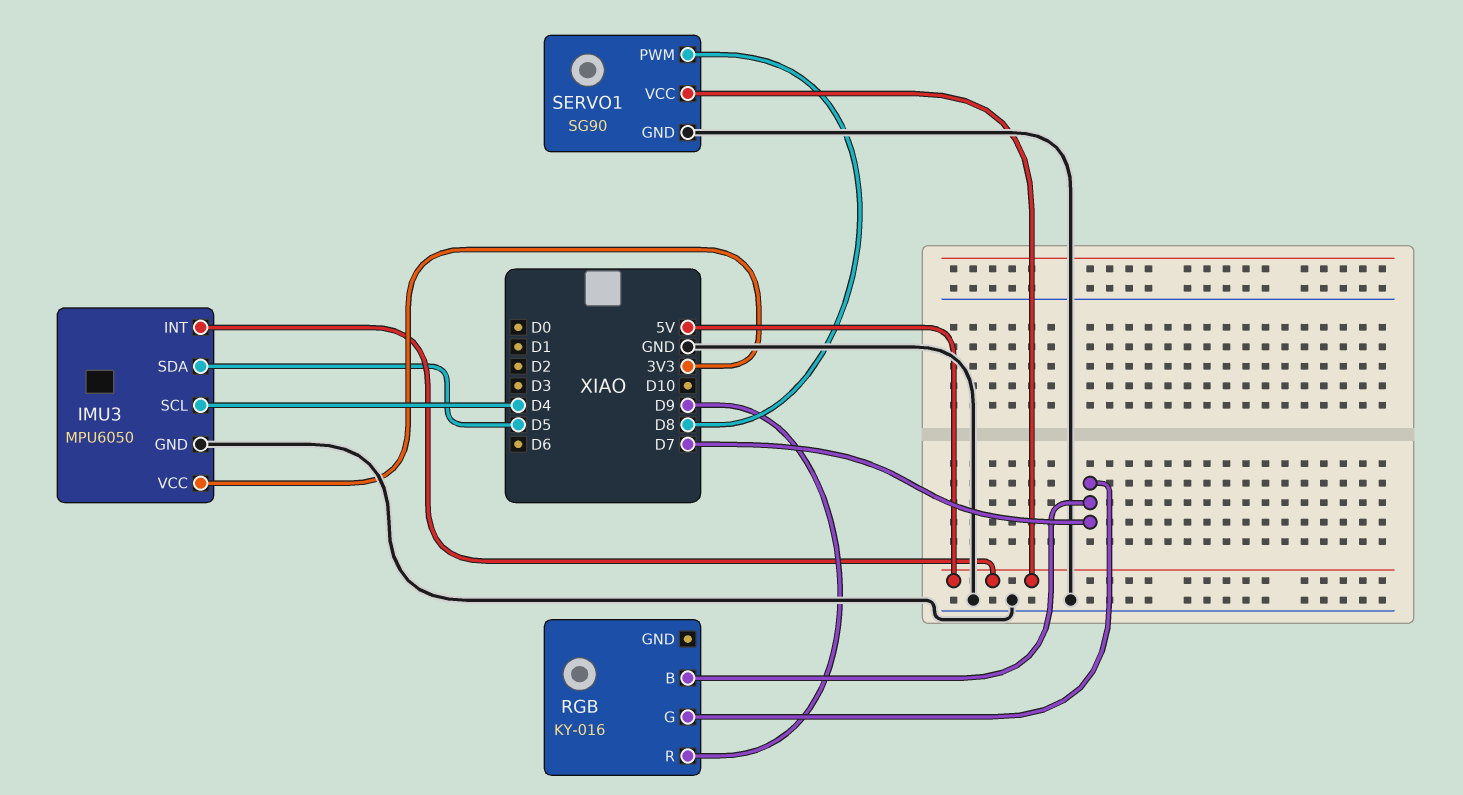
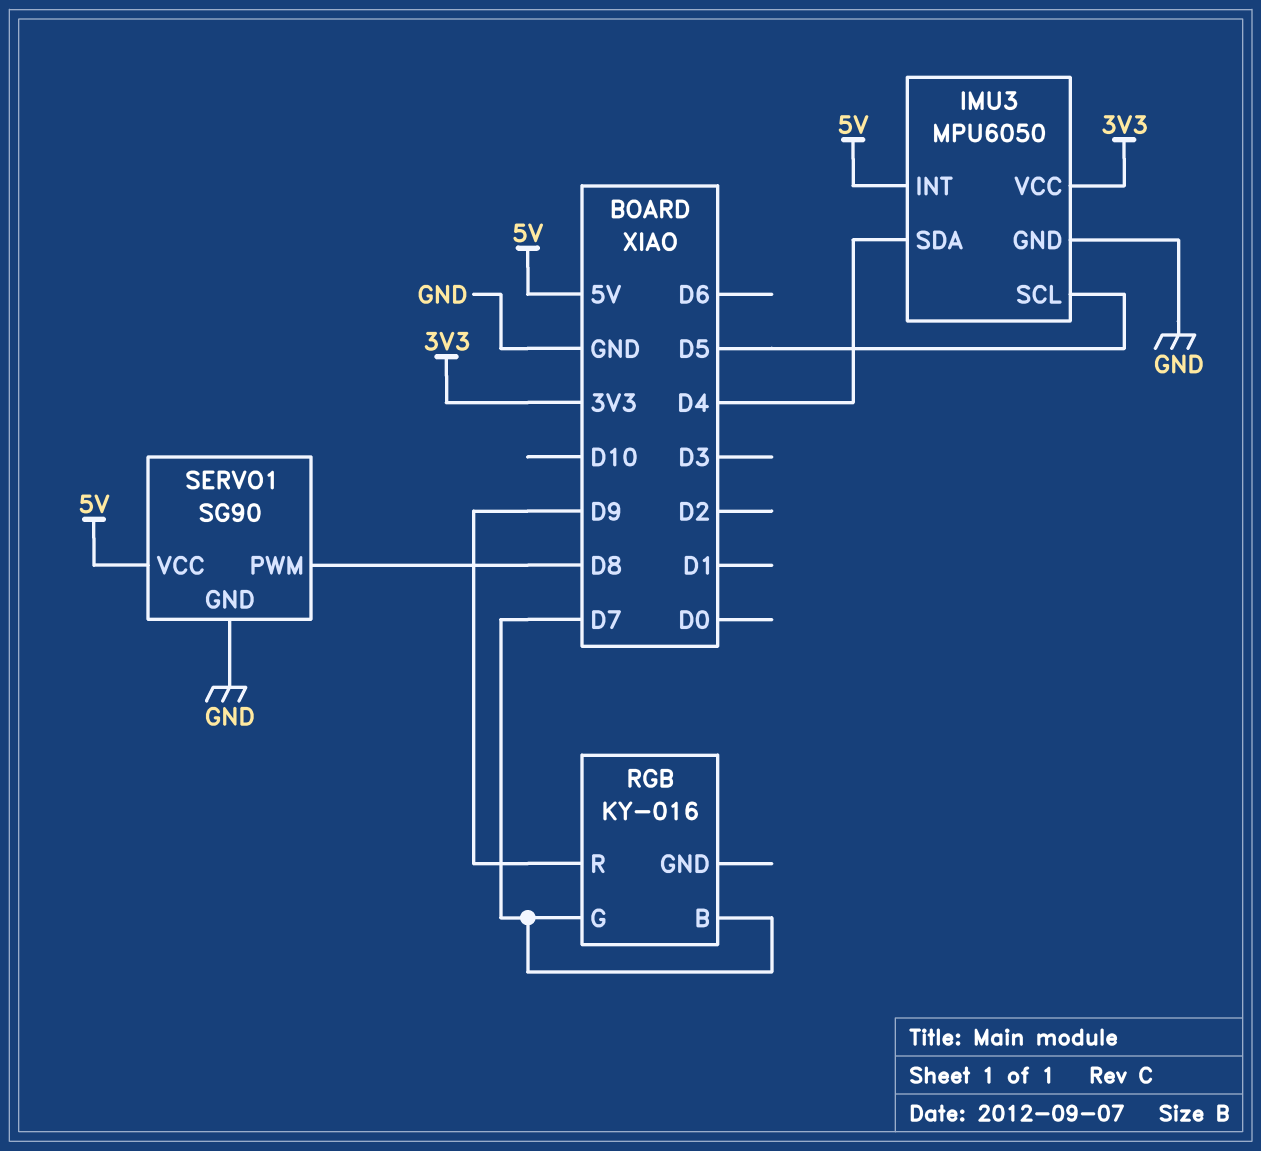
IMU3 pin SCL: D4 -> D5
IMU3 pin SDA: D5 -> D4

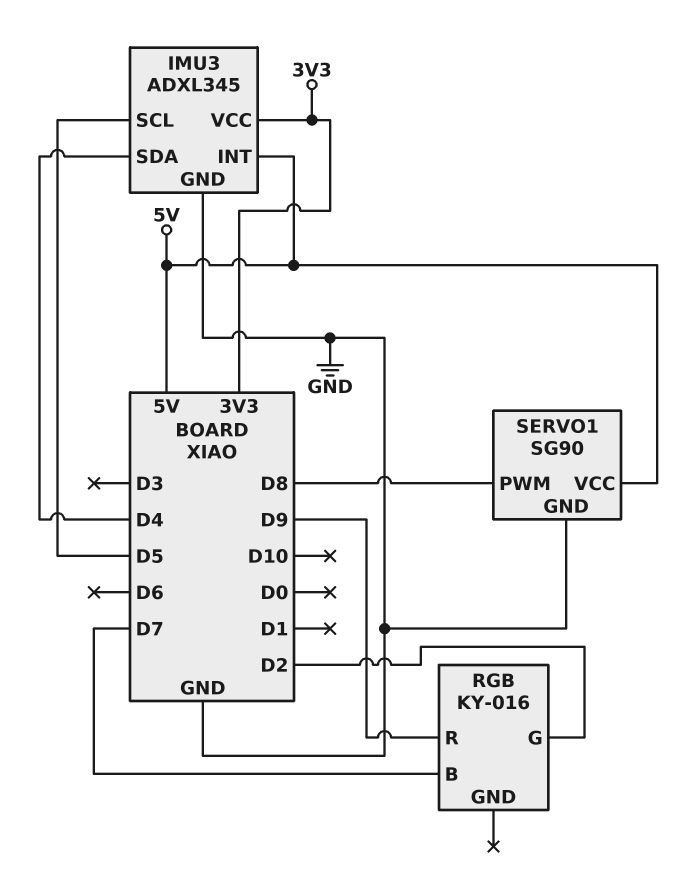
IMU3: MPU6050 -> ADXL345
RGB pin G: D7 -> D2

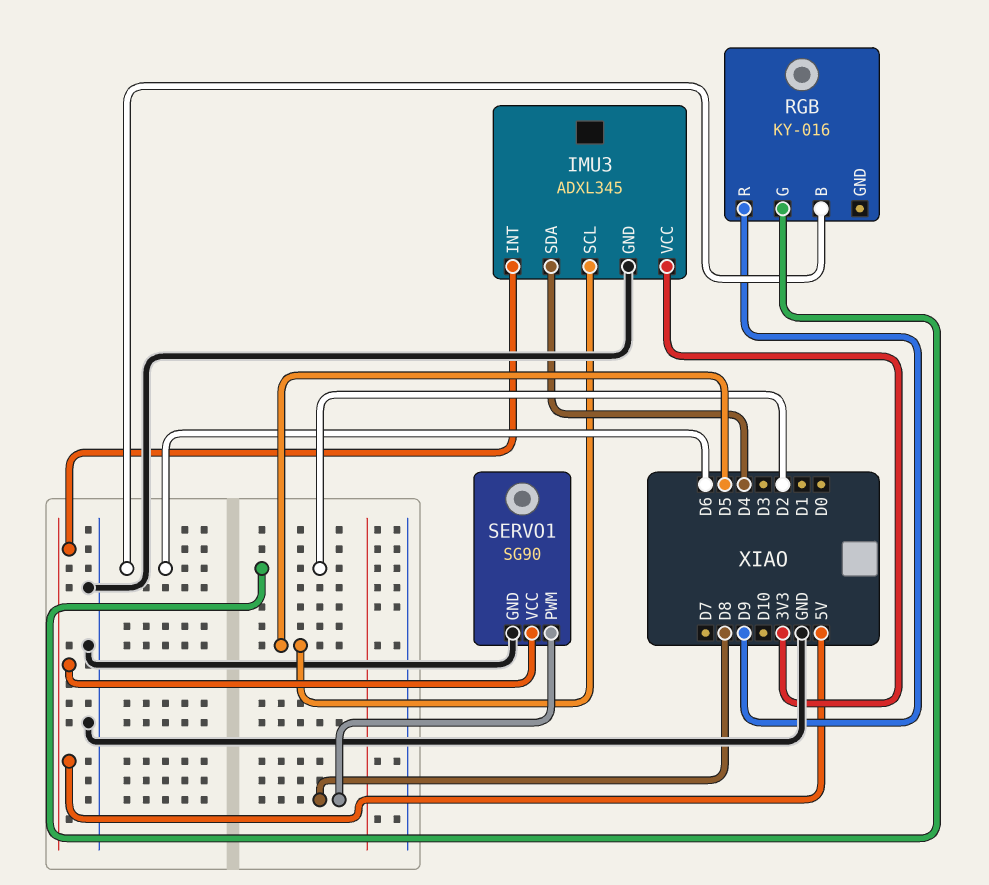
RGB pin B: D7 -> D6

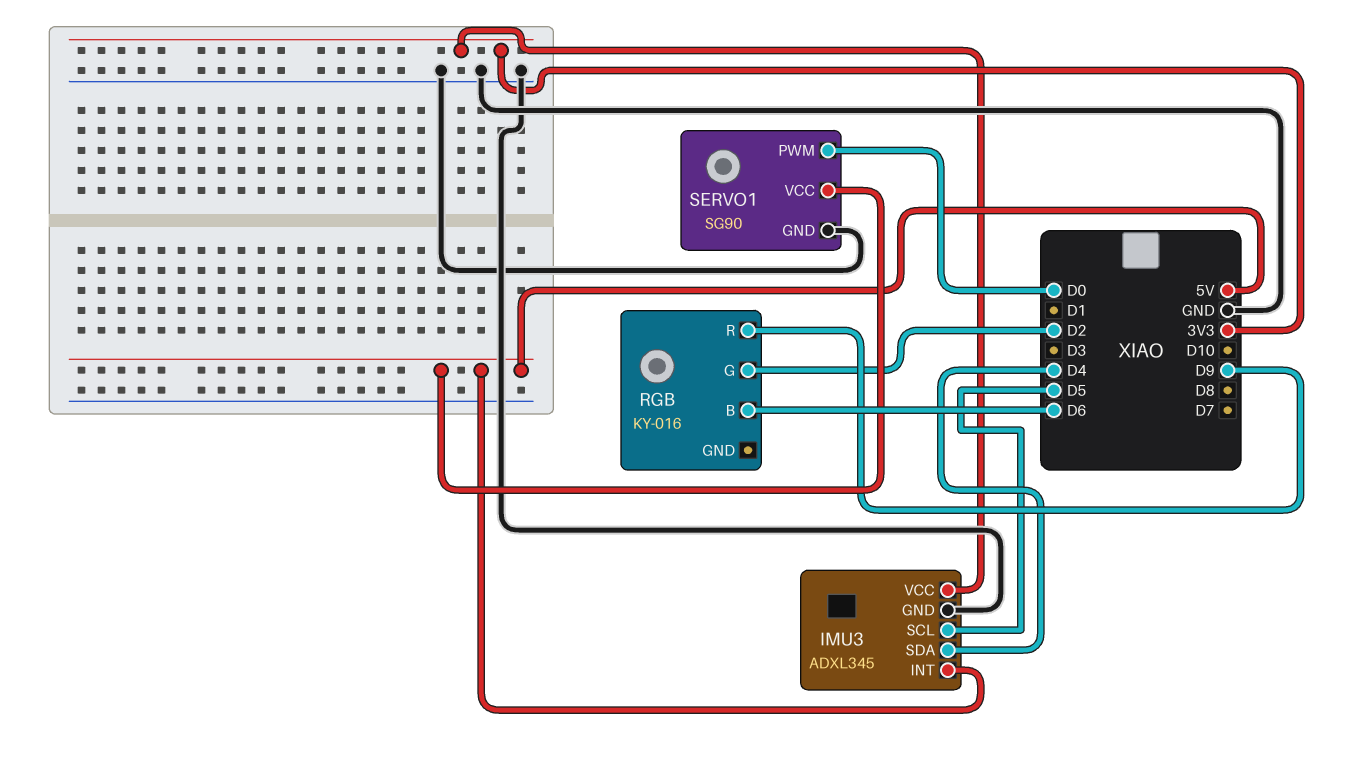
SERVO1 pin PWM: D8 -> D0

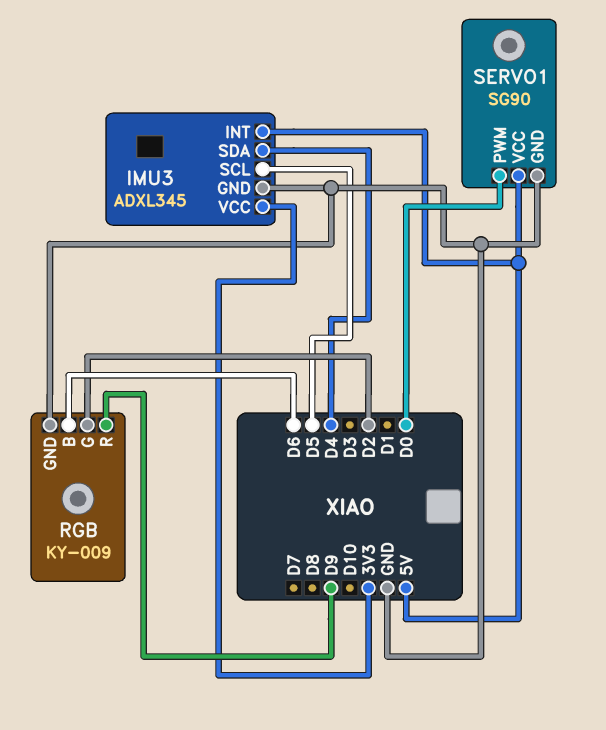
RGB: KY-016 -> KY-009
RGB pin GND: none -> GND

